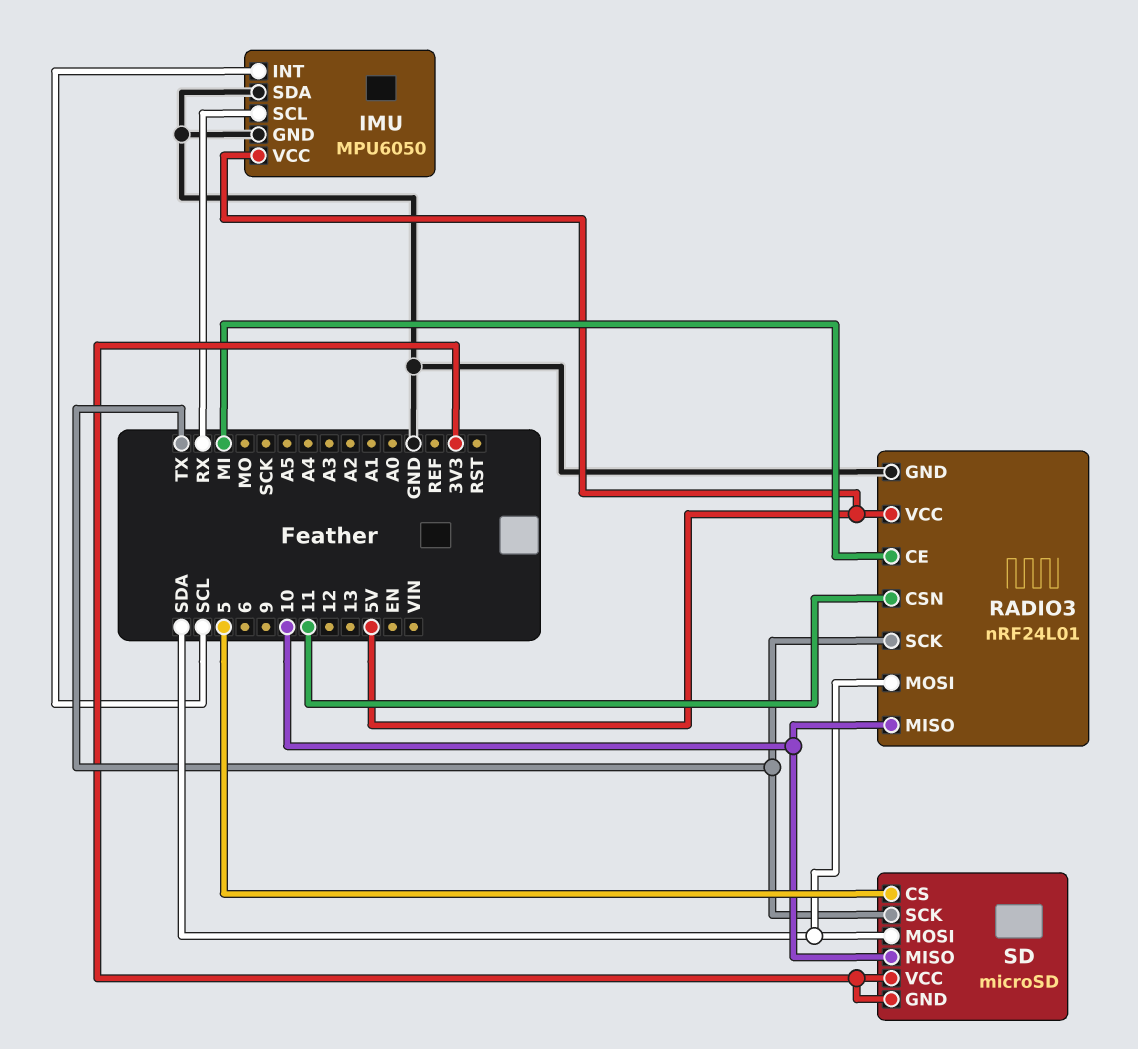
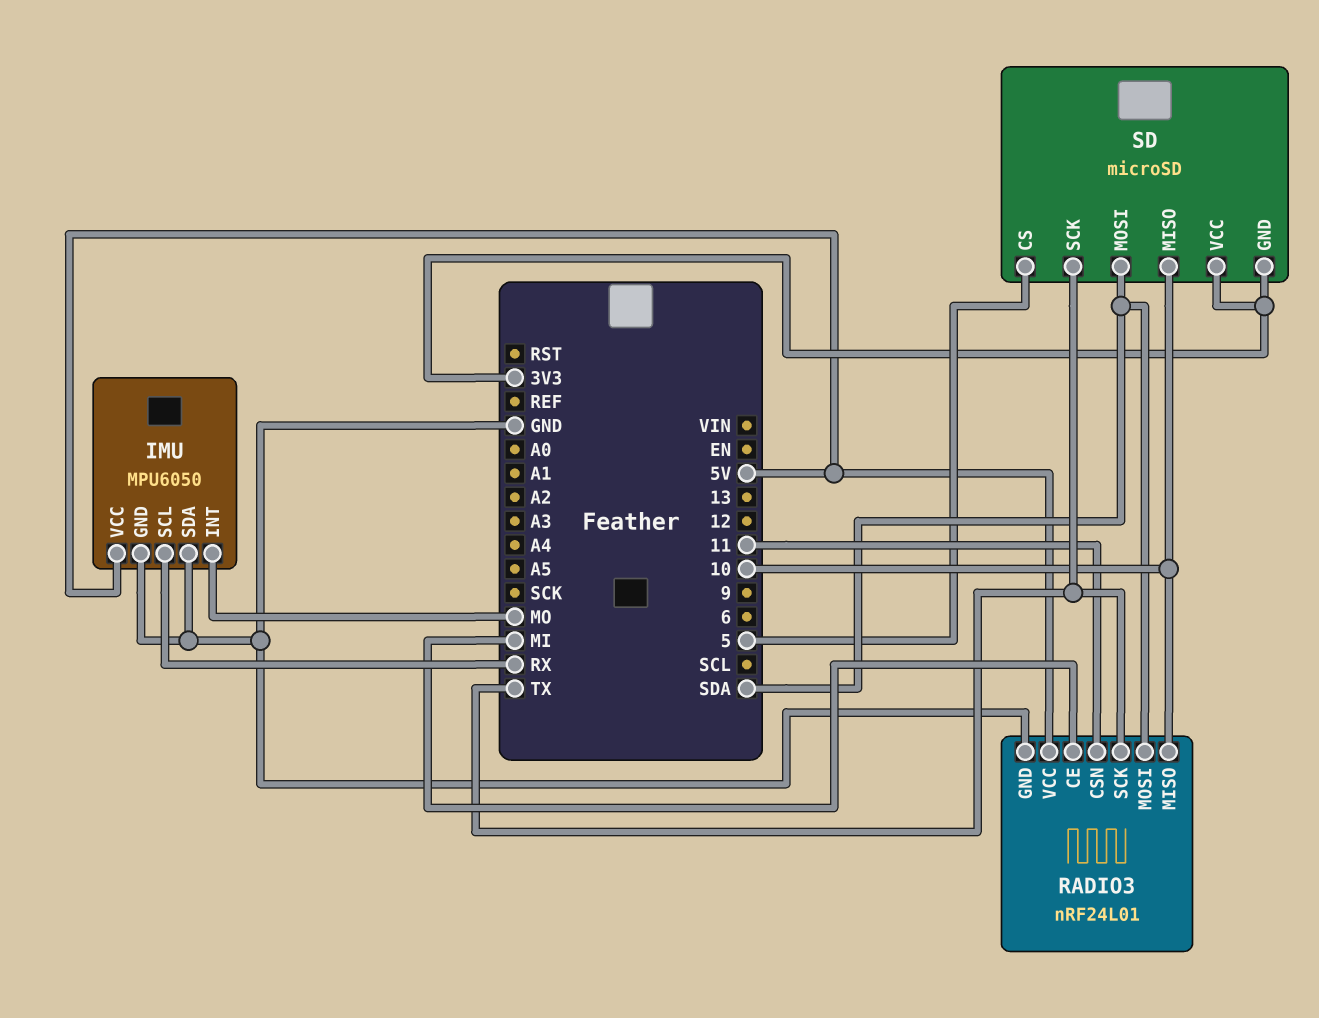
IMU pin INT: SCL -> MO

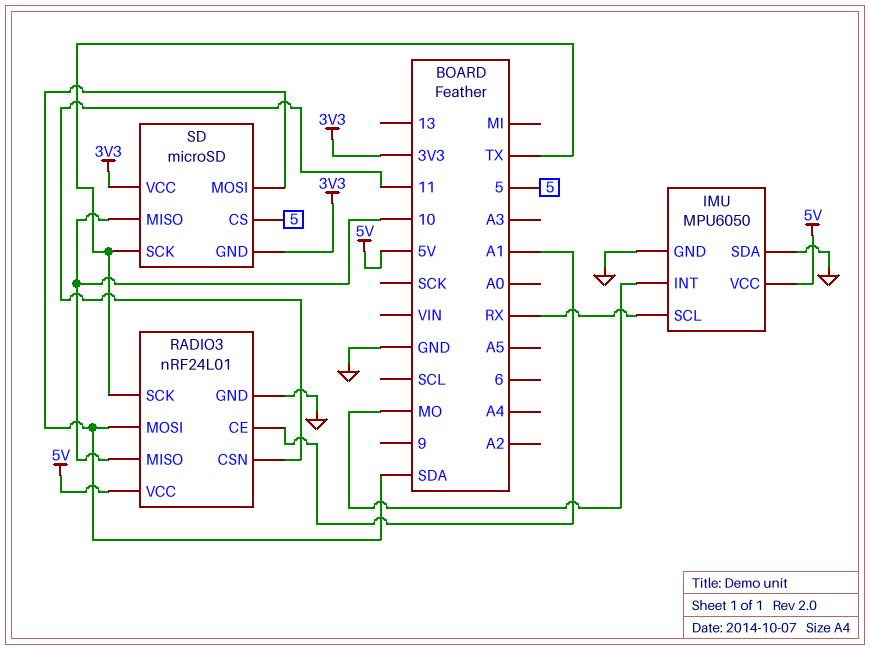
RADIO3 pin CE: MI -> A1

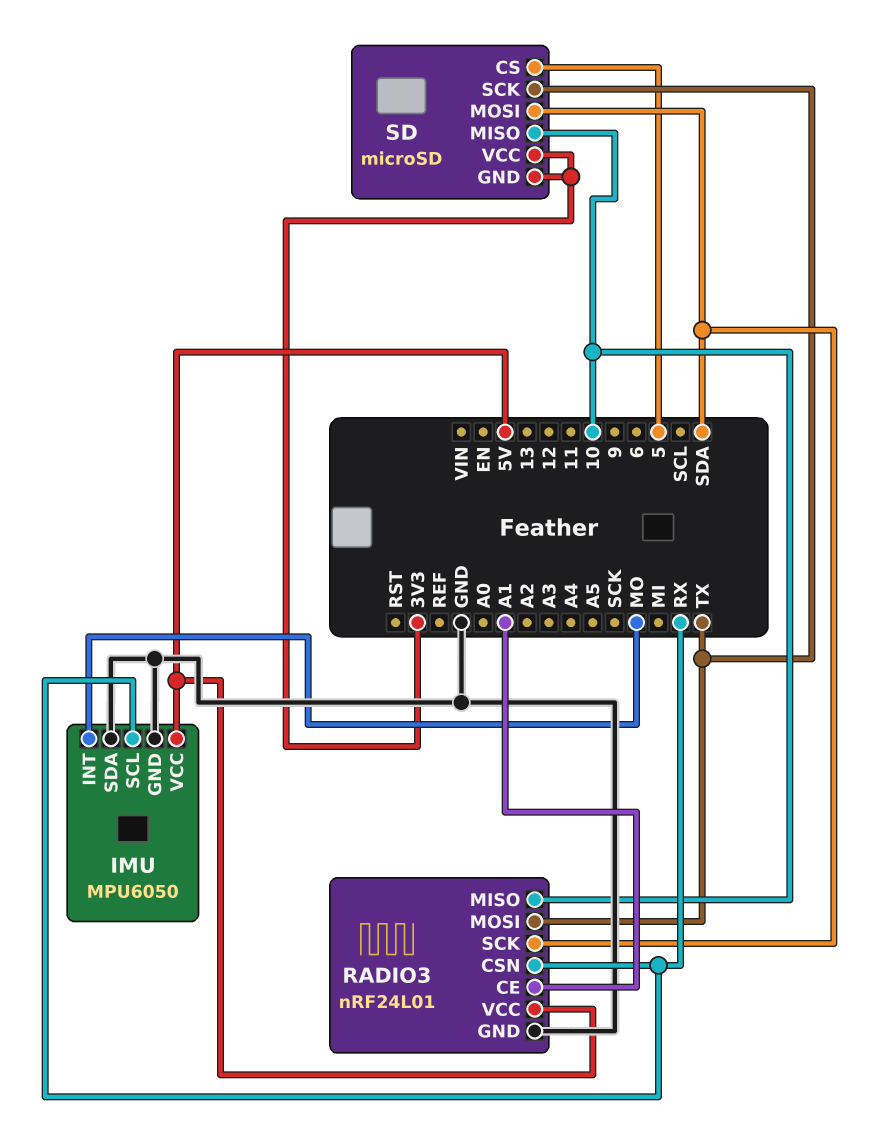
RADIO3 pin CSN: 11 -> RX
RADIO3 pin MOSI: SDA -> TX
RADIO3 pin SCK: TX -> SDA

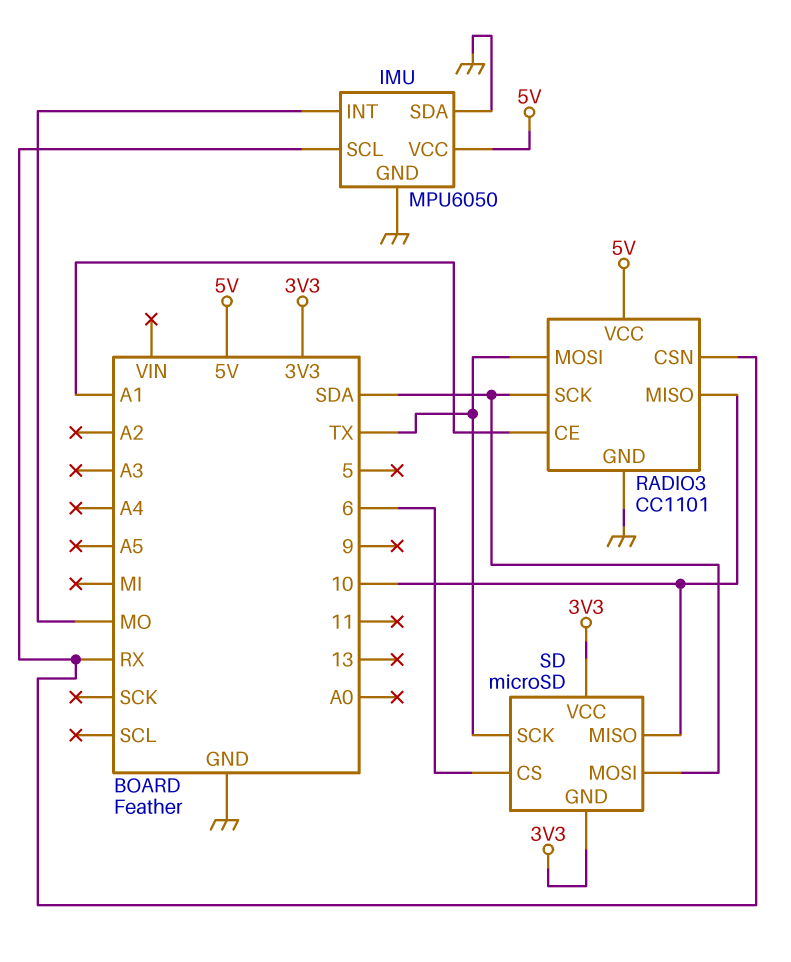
RADIO3: nRF24L01 -> CC1101
SD pin CS: 5 -> 6

